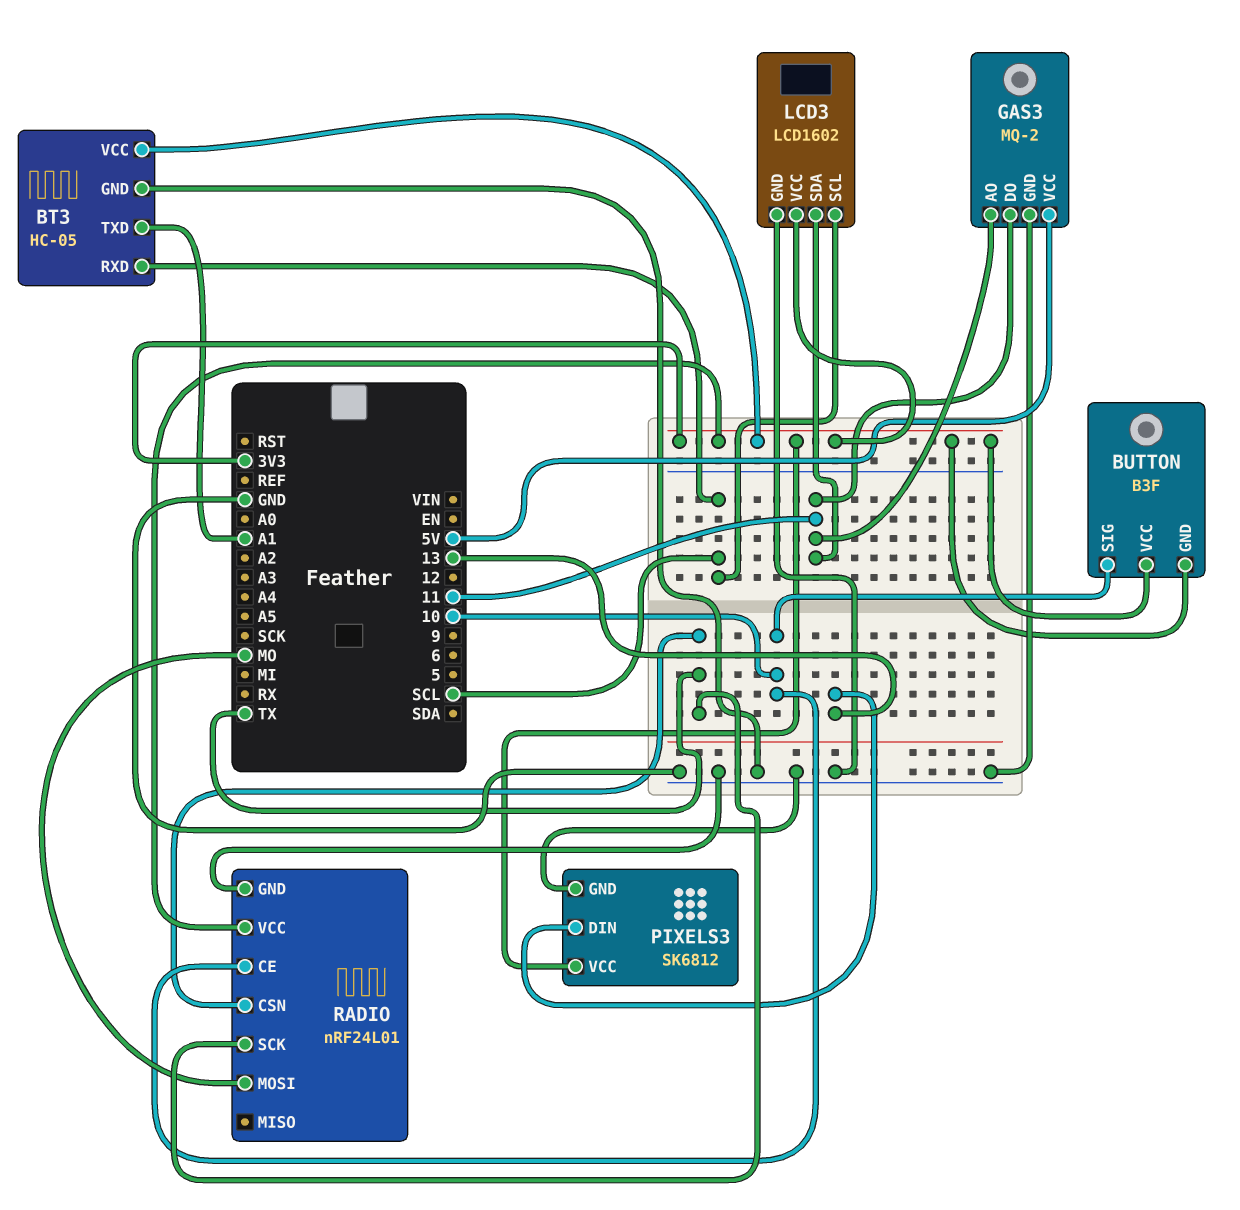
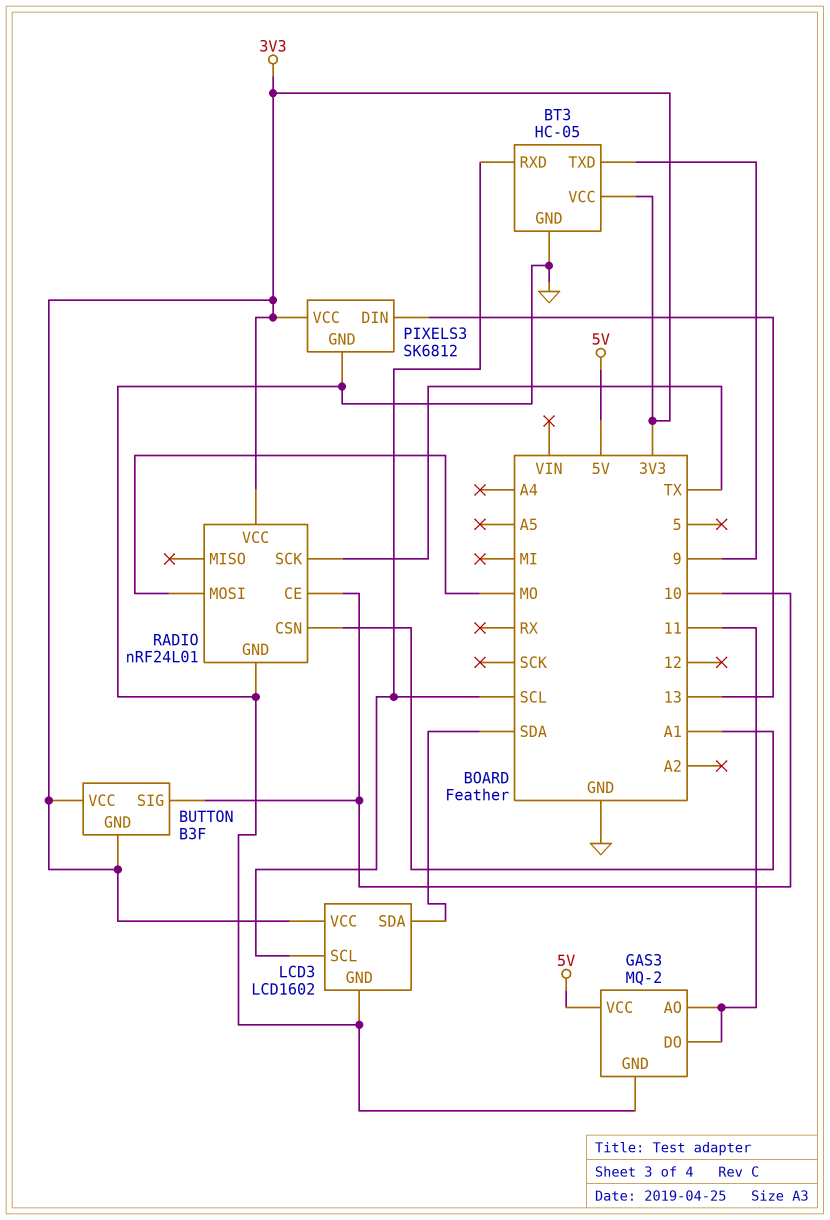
BT3 pin TXD: A1 -> 9
LCD3 pin SDA: 11 -> SDA
RADIO pin CSN: TX -> A1

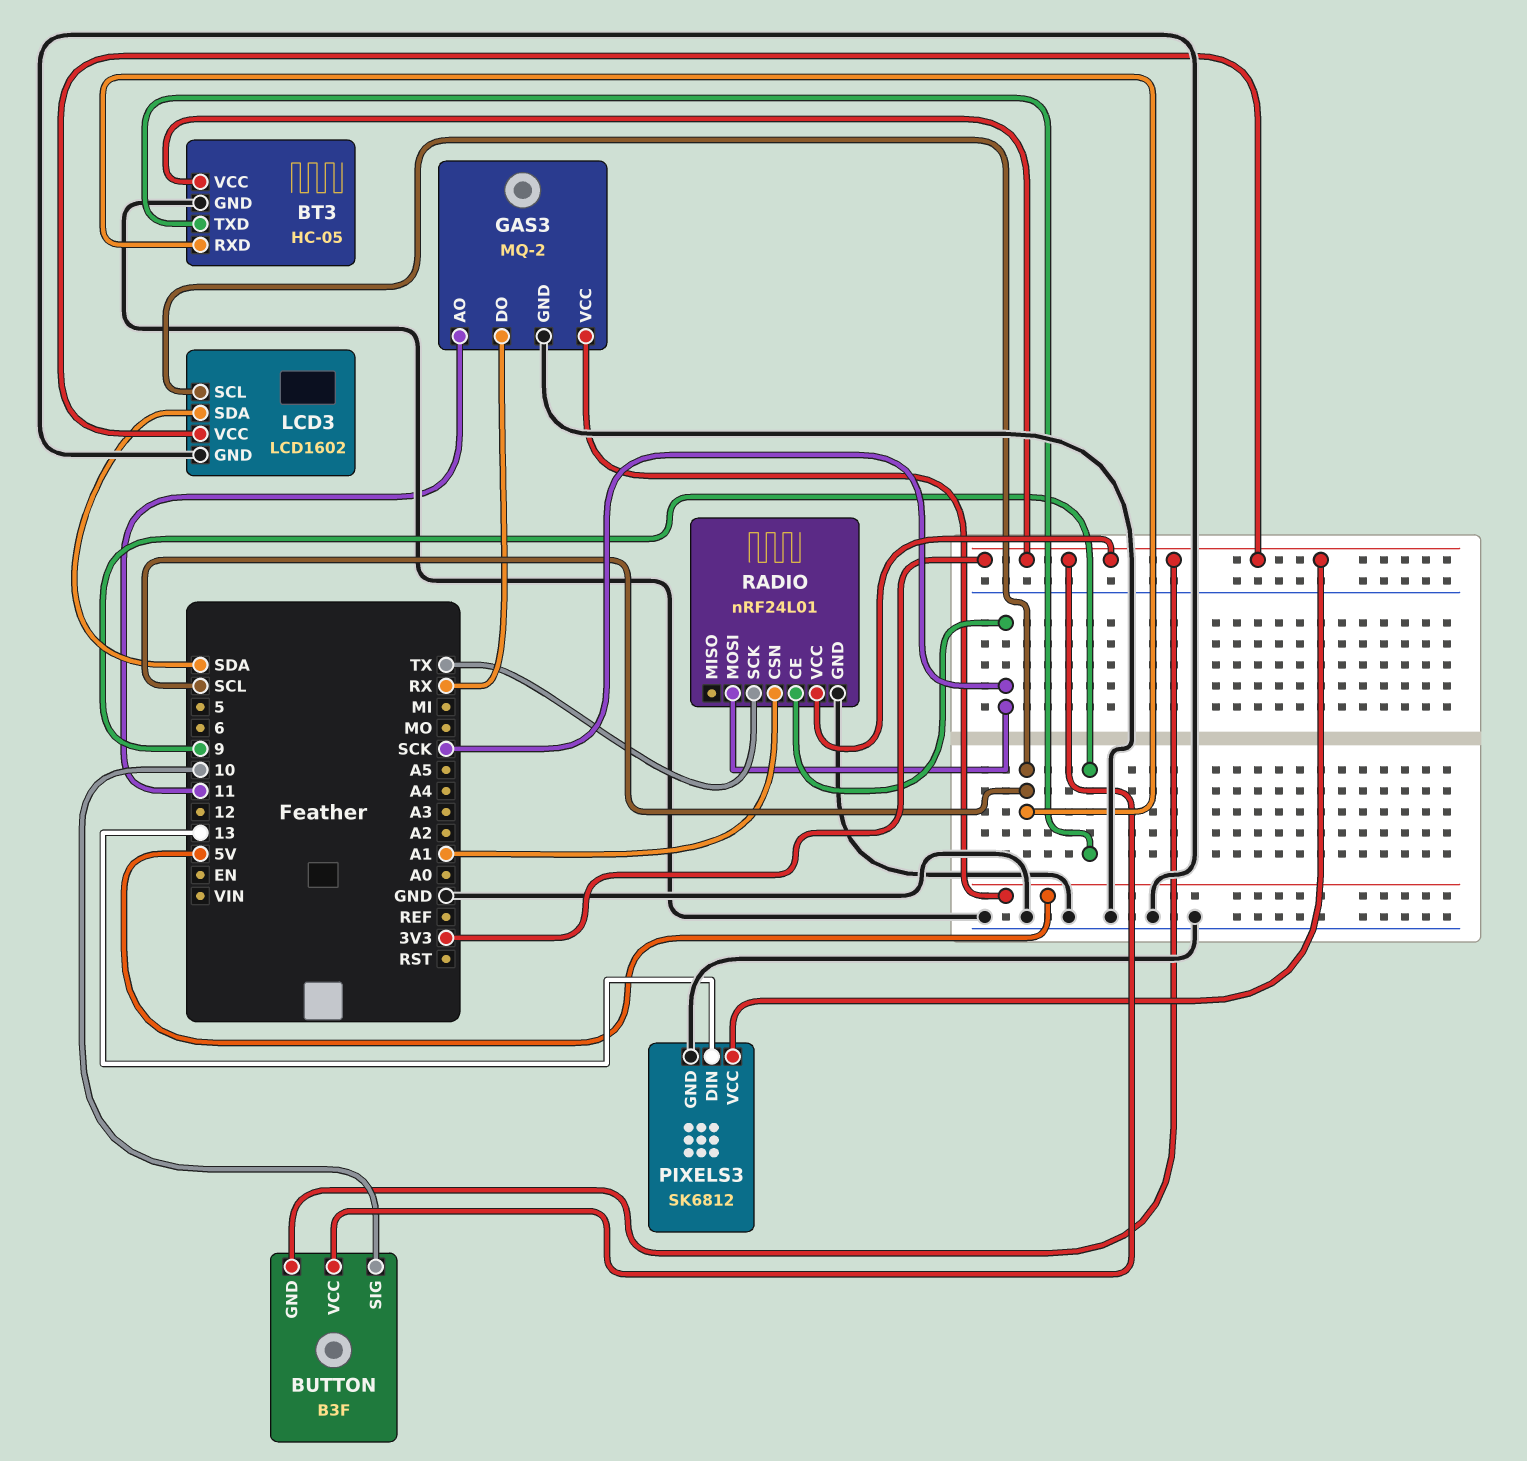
GAS3 pin DO: 11 -> RX
RADIO pin CE: 10 -> SCK
RADIO pin MOSI: MO -> SCK

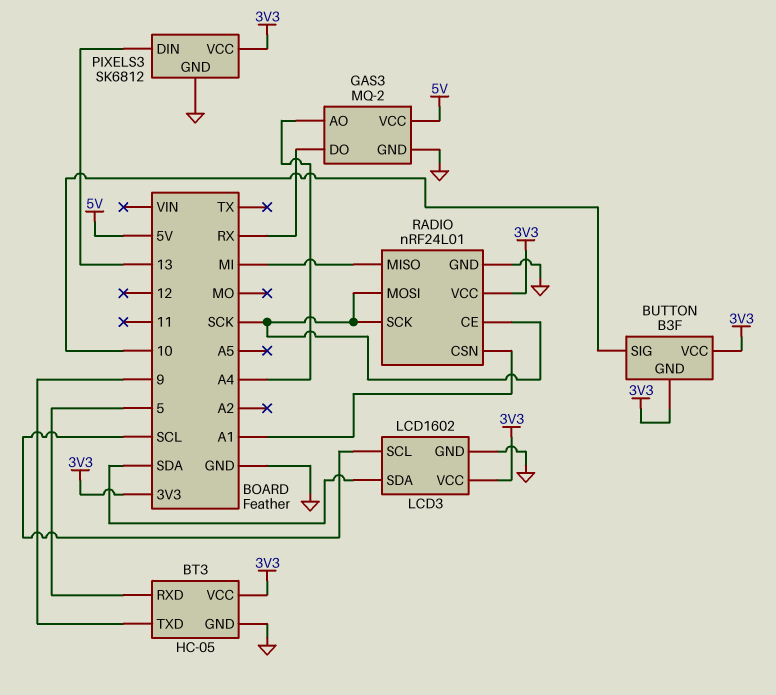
BT3 pin RXD: SCL -> 5
GAS3 pin AO: 11 -> A4
RADIO pin MISO: none -> MI
RADIO pin SCK: TX -> SCK

